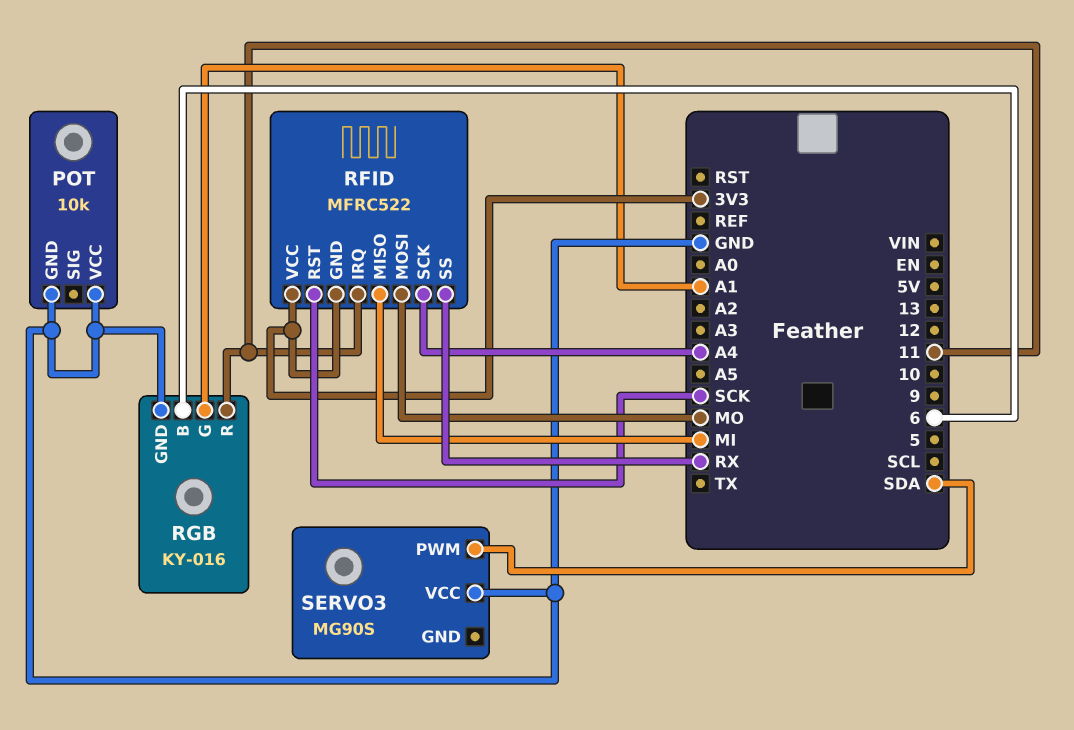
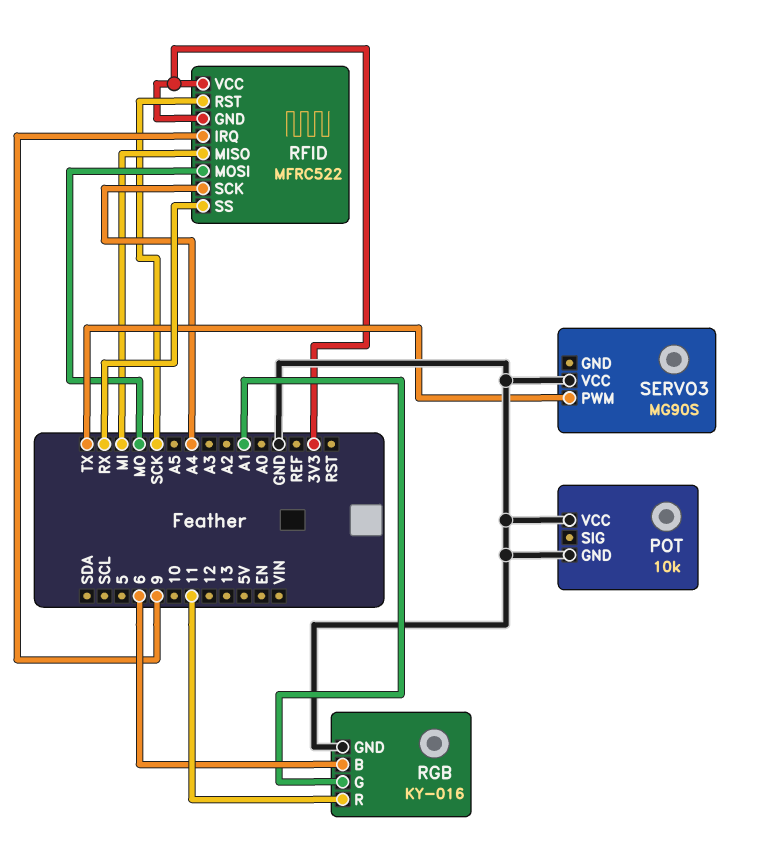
RFID pin IRQ: 11 -> 9
SERVO3 pin PWM: SDA -> TX

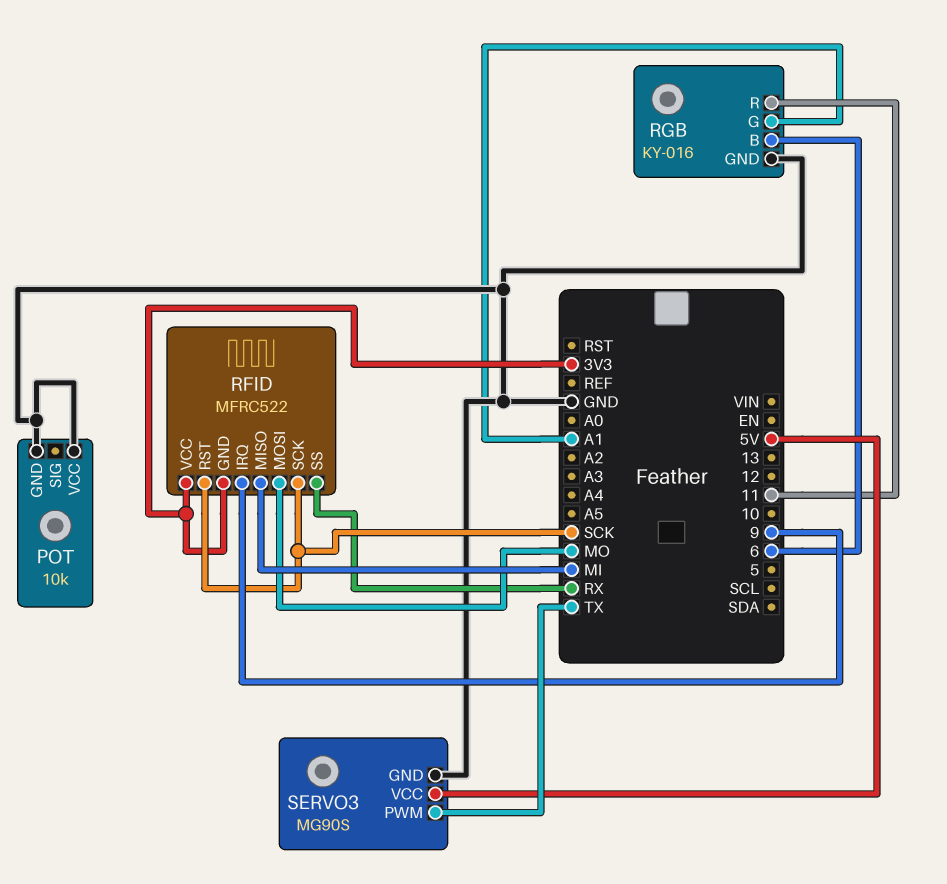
RFID pin SCK: A4 -> SCK
SERVO3 pin GND: none -> GND
SERVO3 pin VCC: GND -> 5V

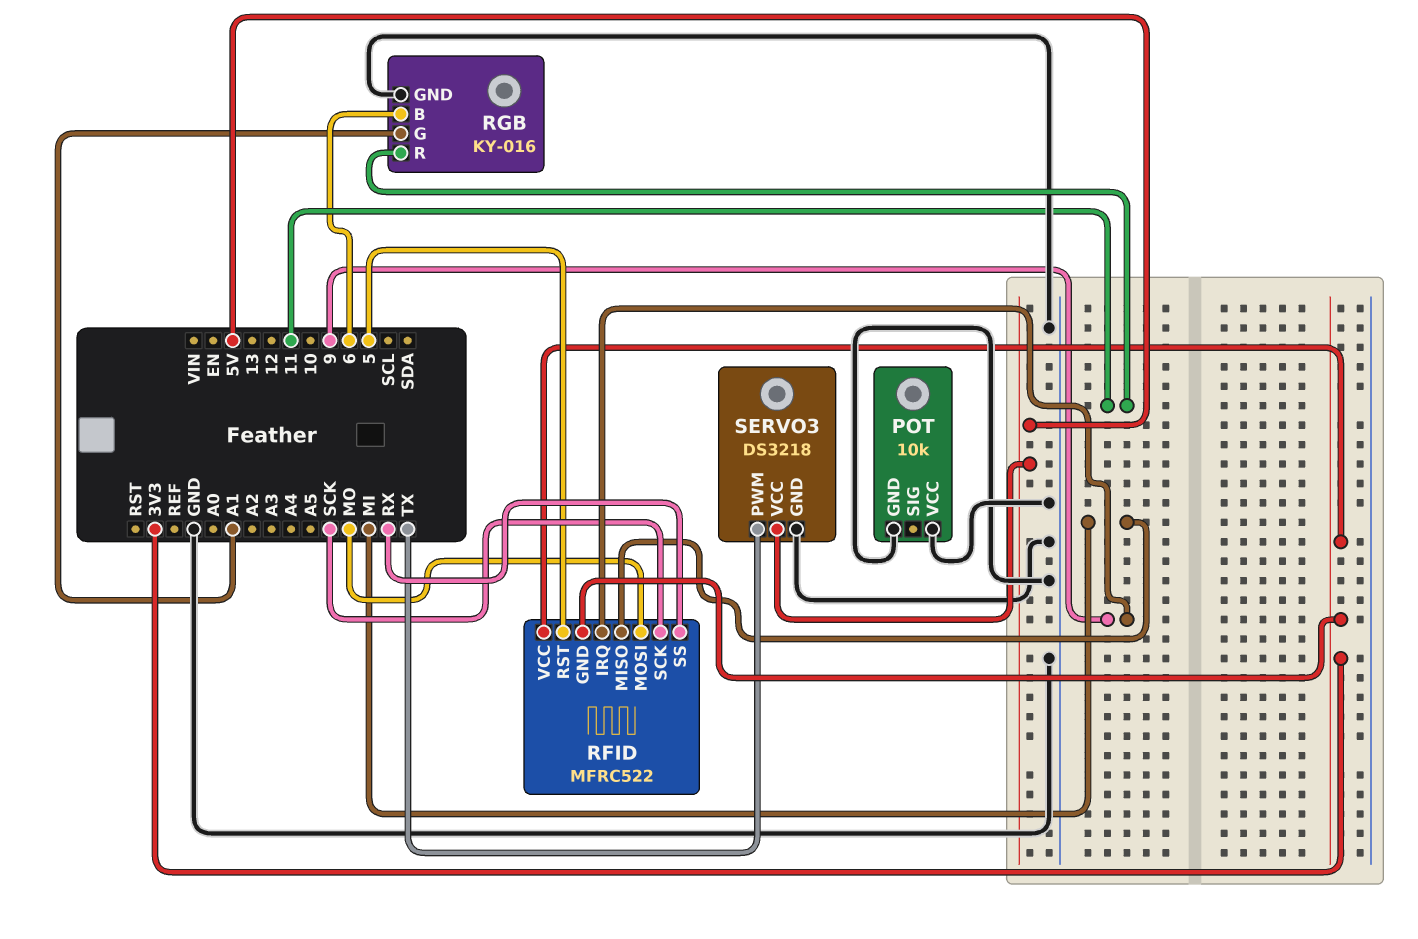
RFID pin RST: SCK -> 5
SERVO3: MG90S -> DS3218

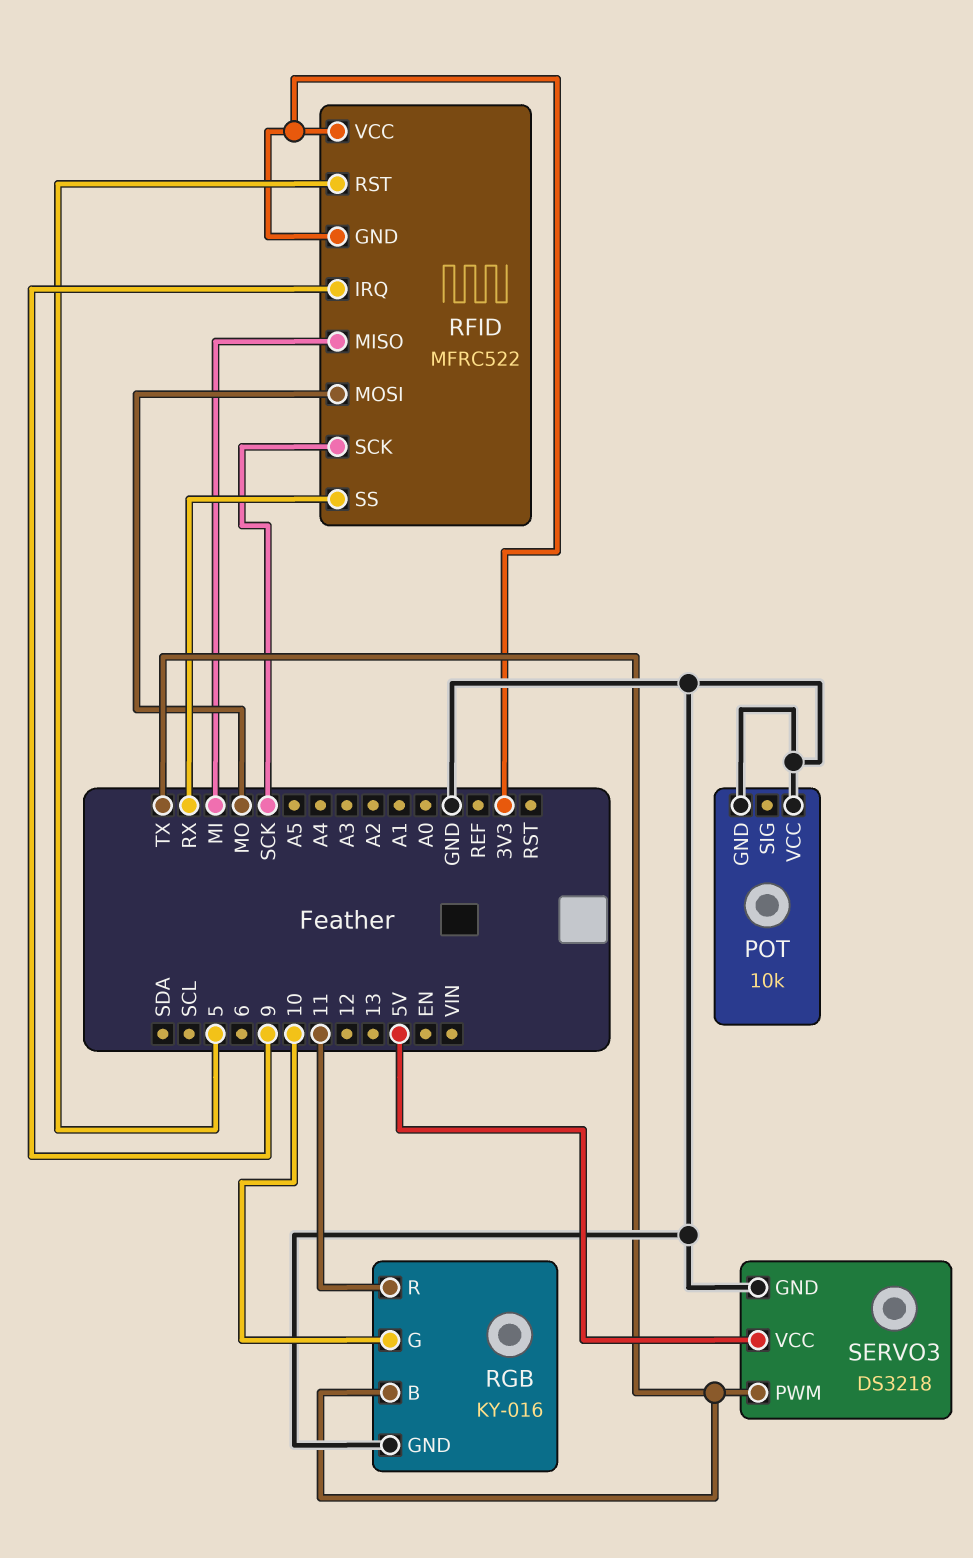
RGB pin B: 6 -> TX
RGB pin G: A1 -> 10

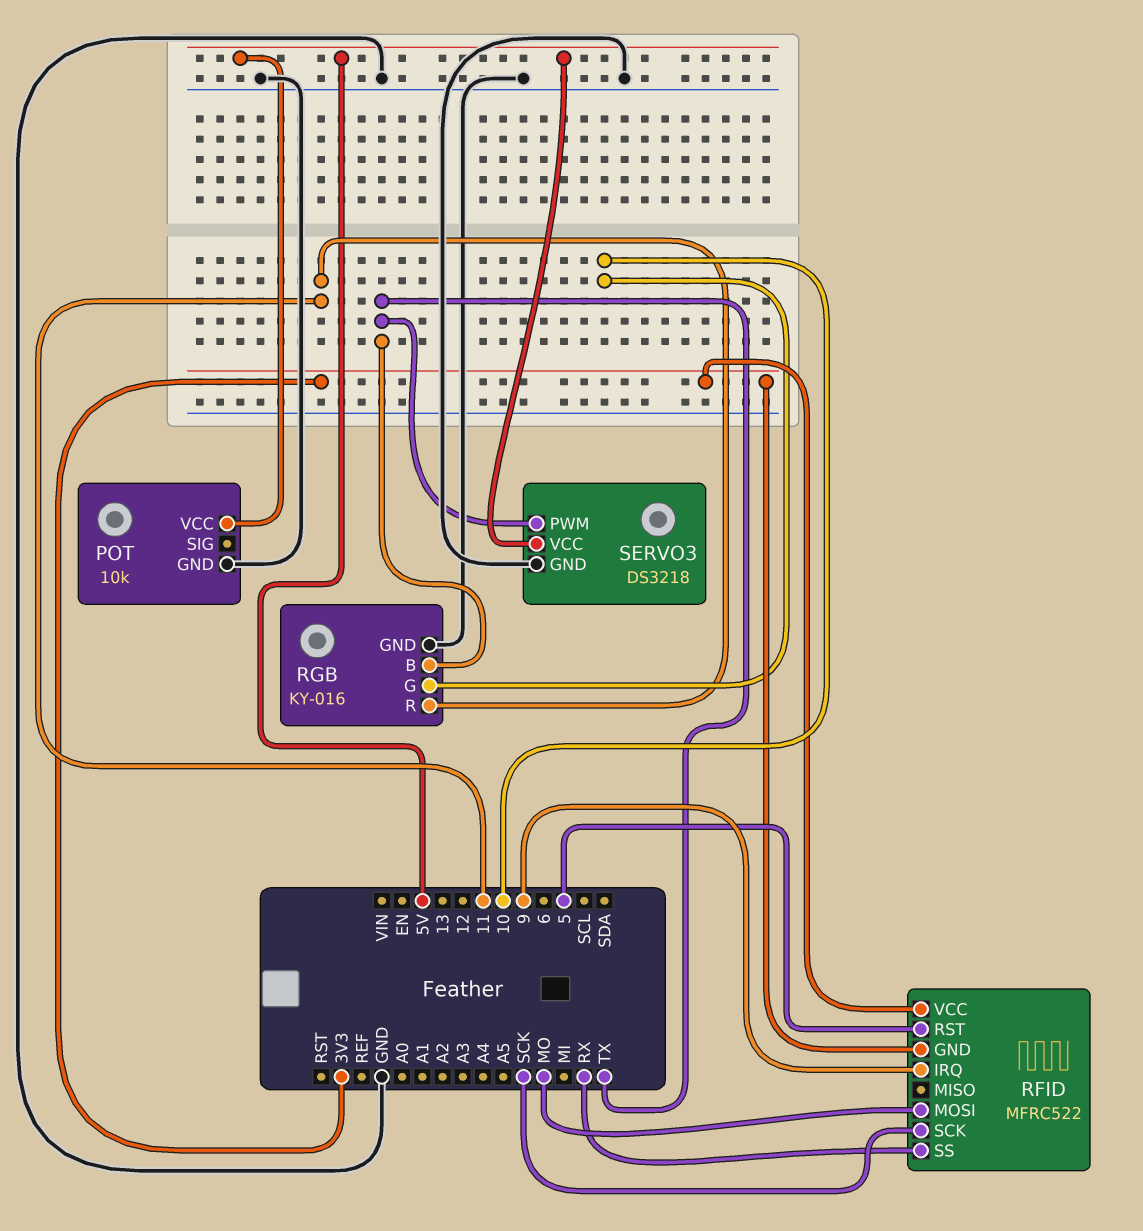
POT pin VCC: GND -> 5V
RFID pin MISO: MI -> none

